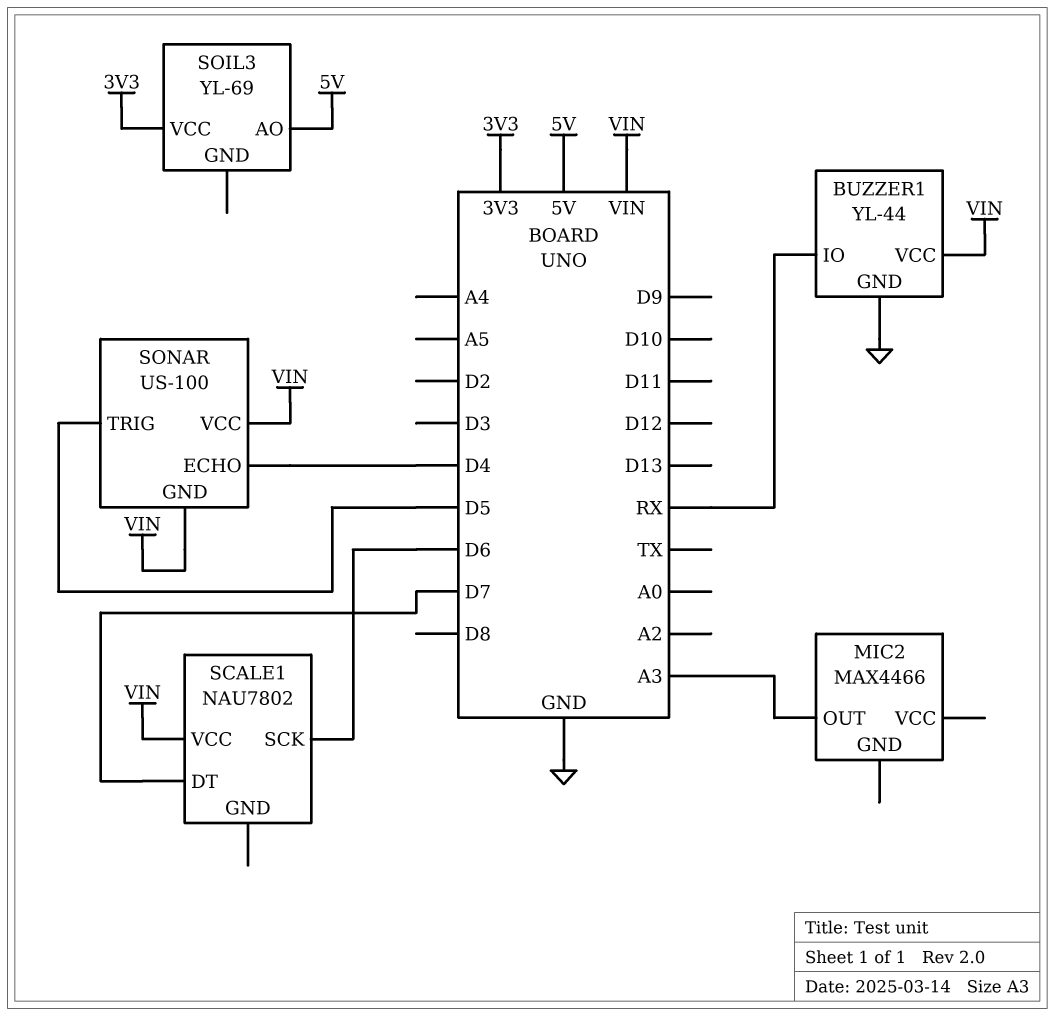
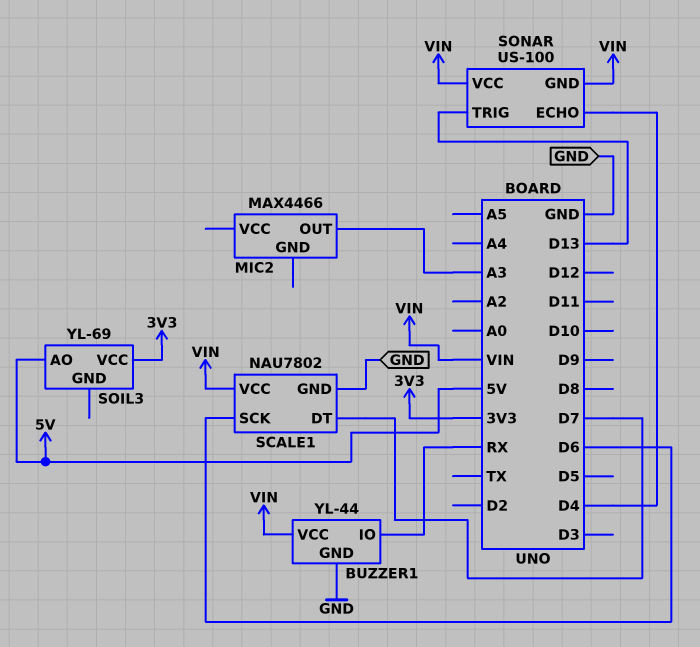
SCALE1 pin GND: none -> GND
SONAR pin TRIG: D5 -> D13

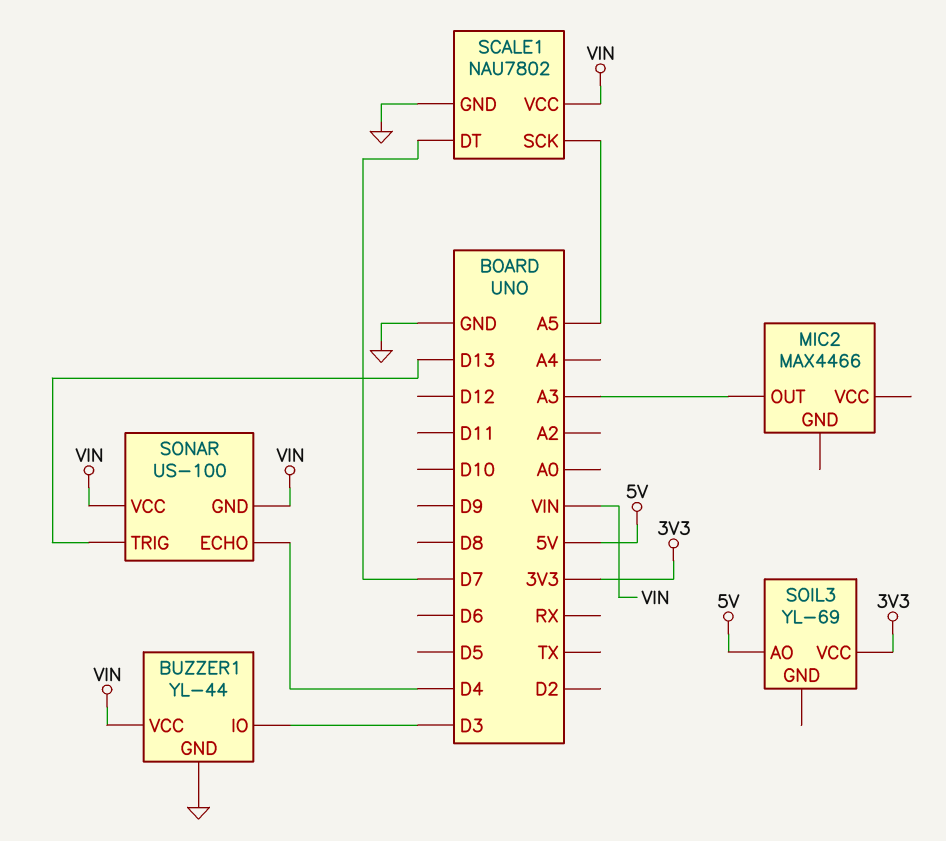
BUZZER1 pin IO: RX -> D3
SCALE1 pin SCK: D6 -> A5

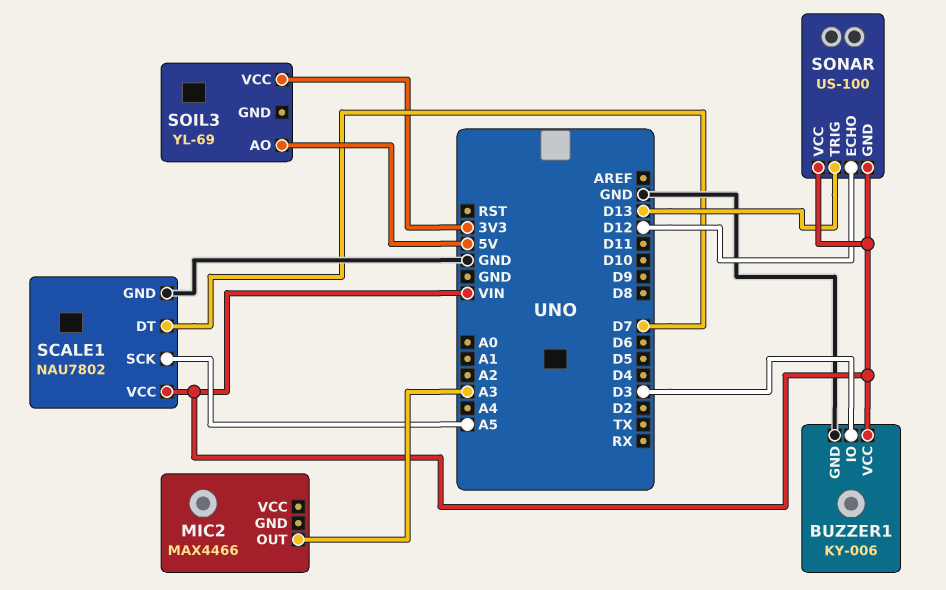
BUZZER1: YL-44 -> KY-006
SONAR pin ECHO: D4 -> D12

